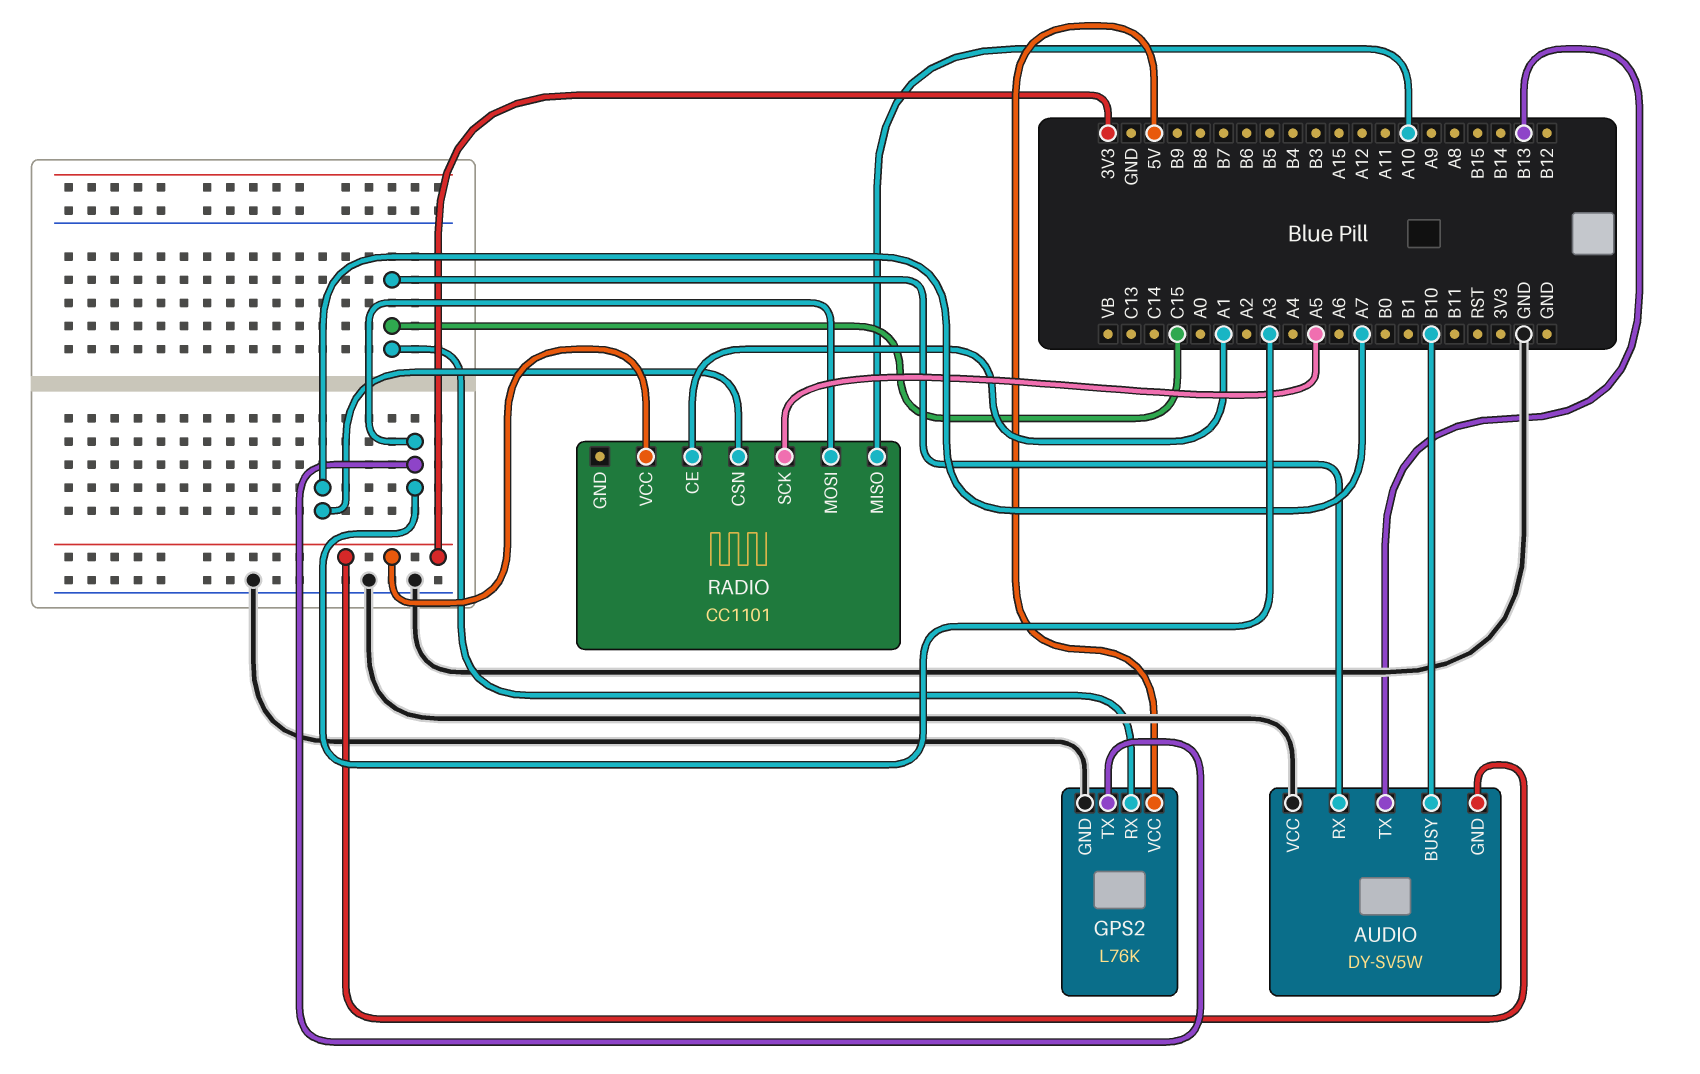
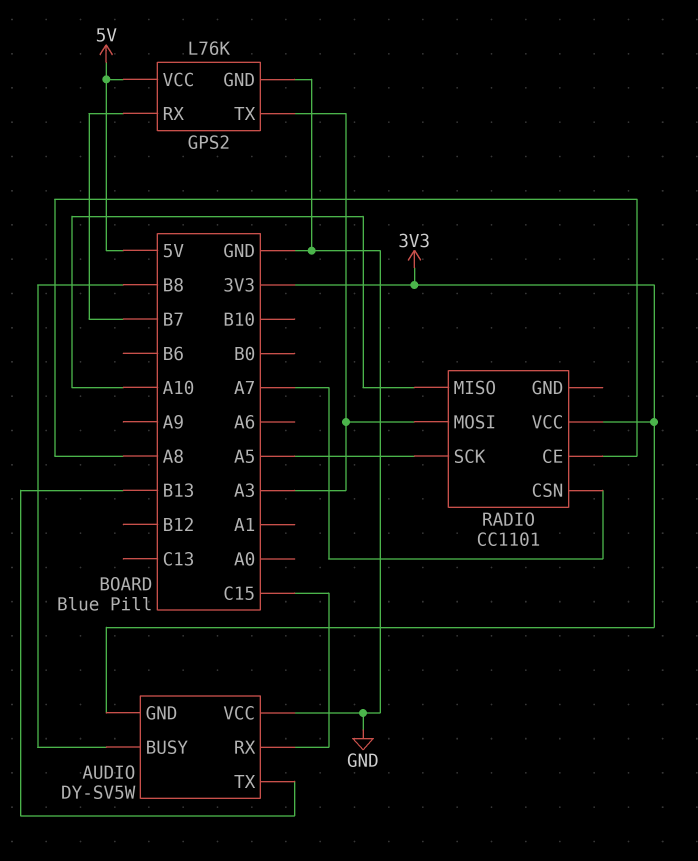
AUDIO pin BUSY: B10 -> B8
GPS2 pin RX: C15 -> B7
RADIO pin CE: A1 -> A8

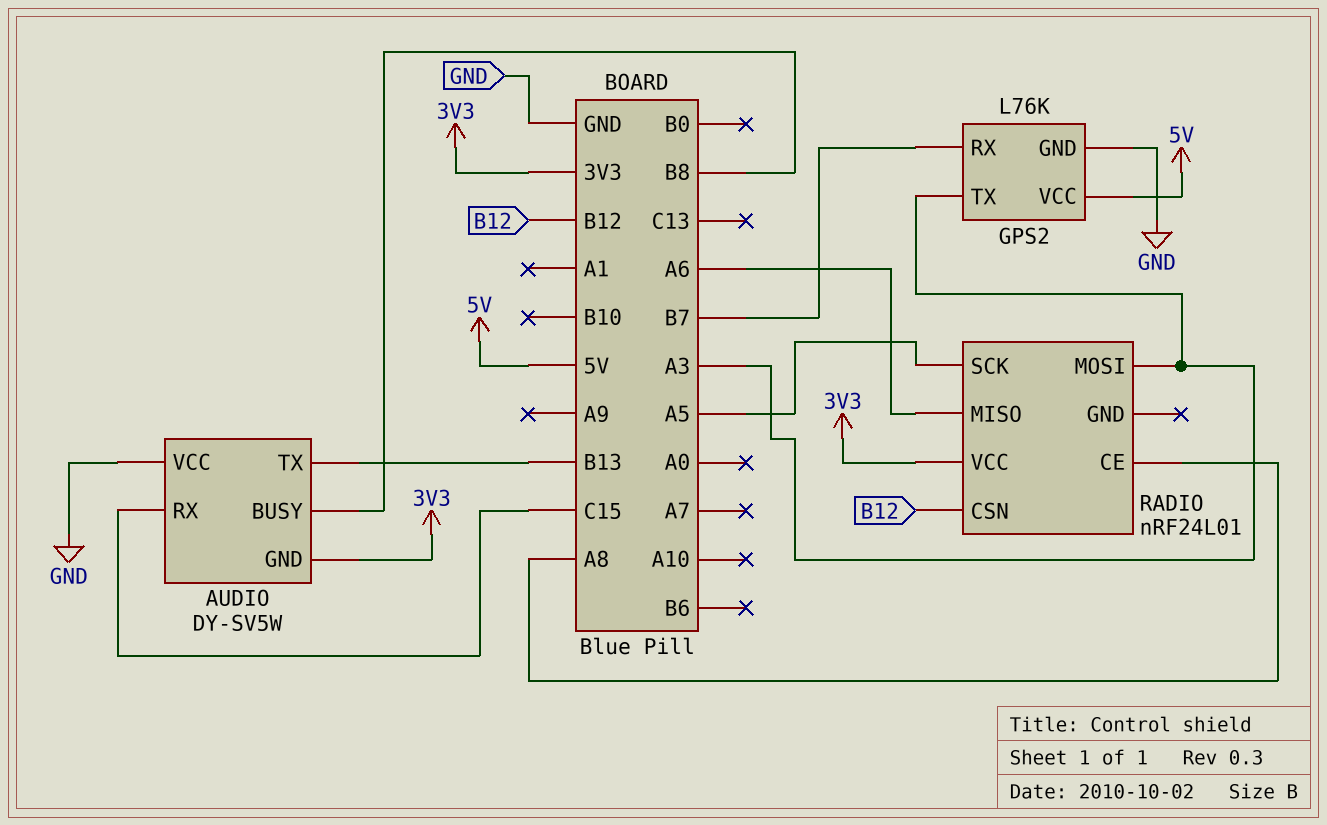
RADIO: CC1101 -> nRF24L01
RADIO pin CSN: A7 -> B12
RADIO pin MISO: A10 -> A6

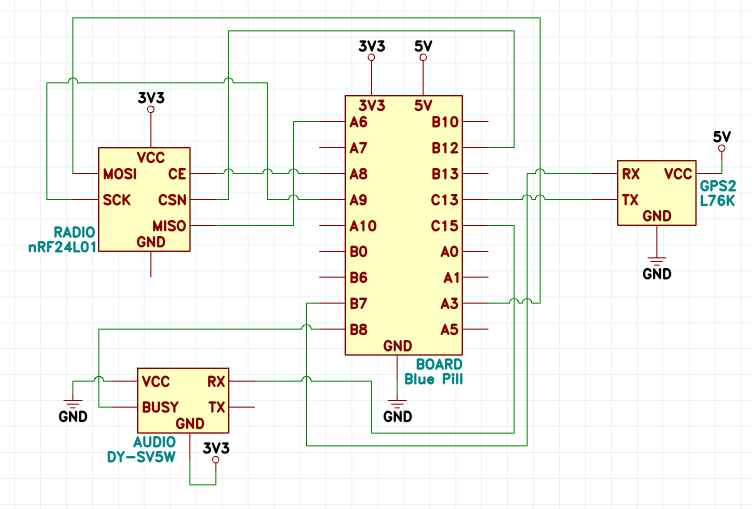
AUDIO pin TX: B13 -> none
GPS2 pin TX: A3 -> C13
RADIO pin SCK: A5 -> A9

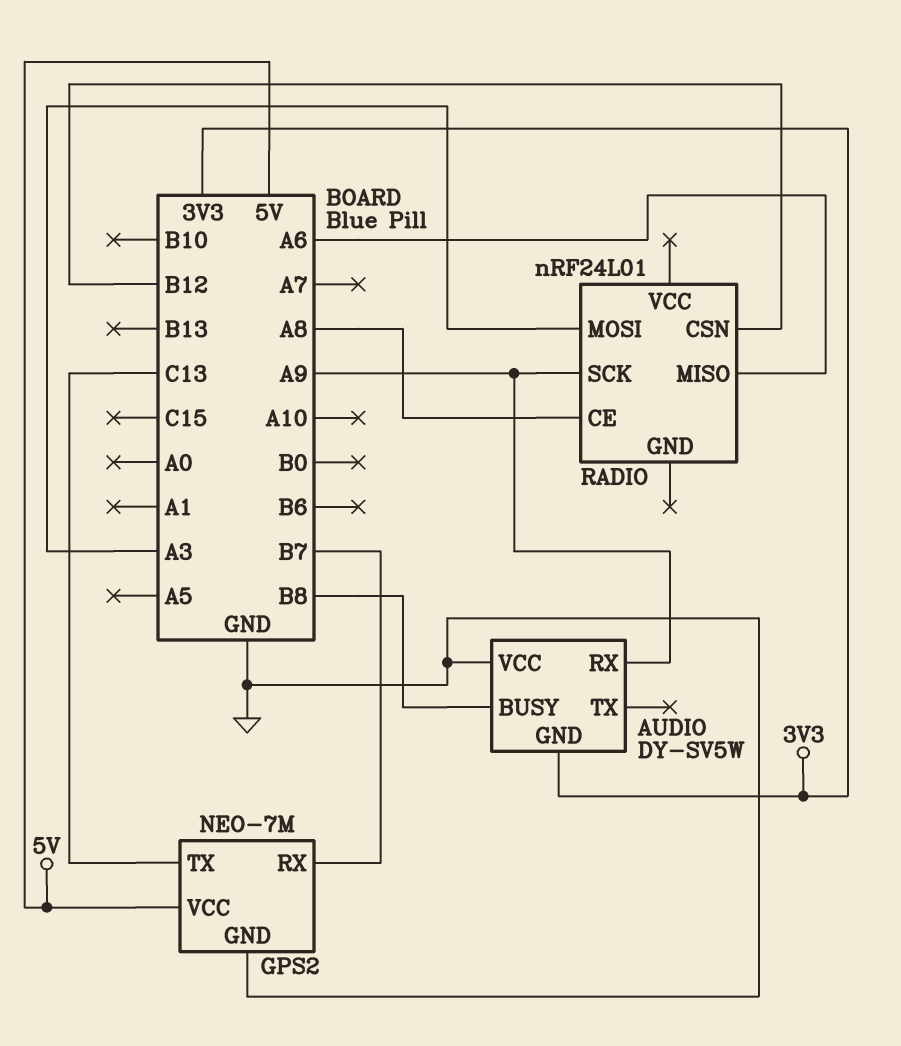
AUDIO pin RX: C15 -> A9
GPS2: L76K -> NEO-7M
RADIO pin VCC: 3V3 -> none

